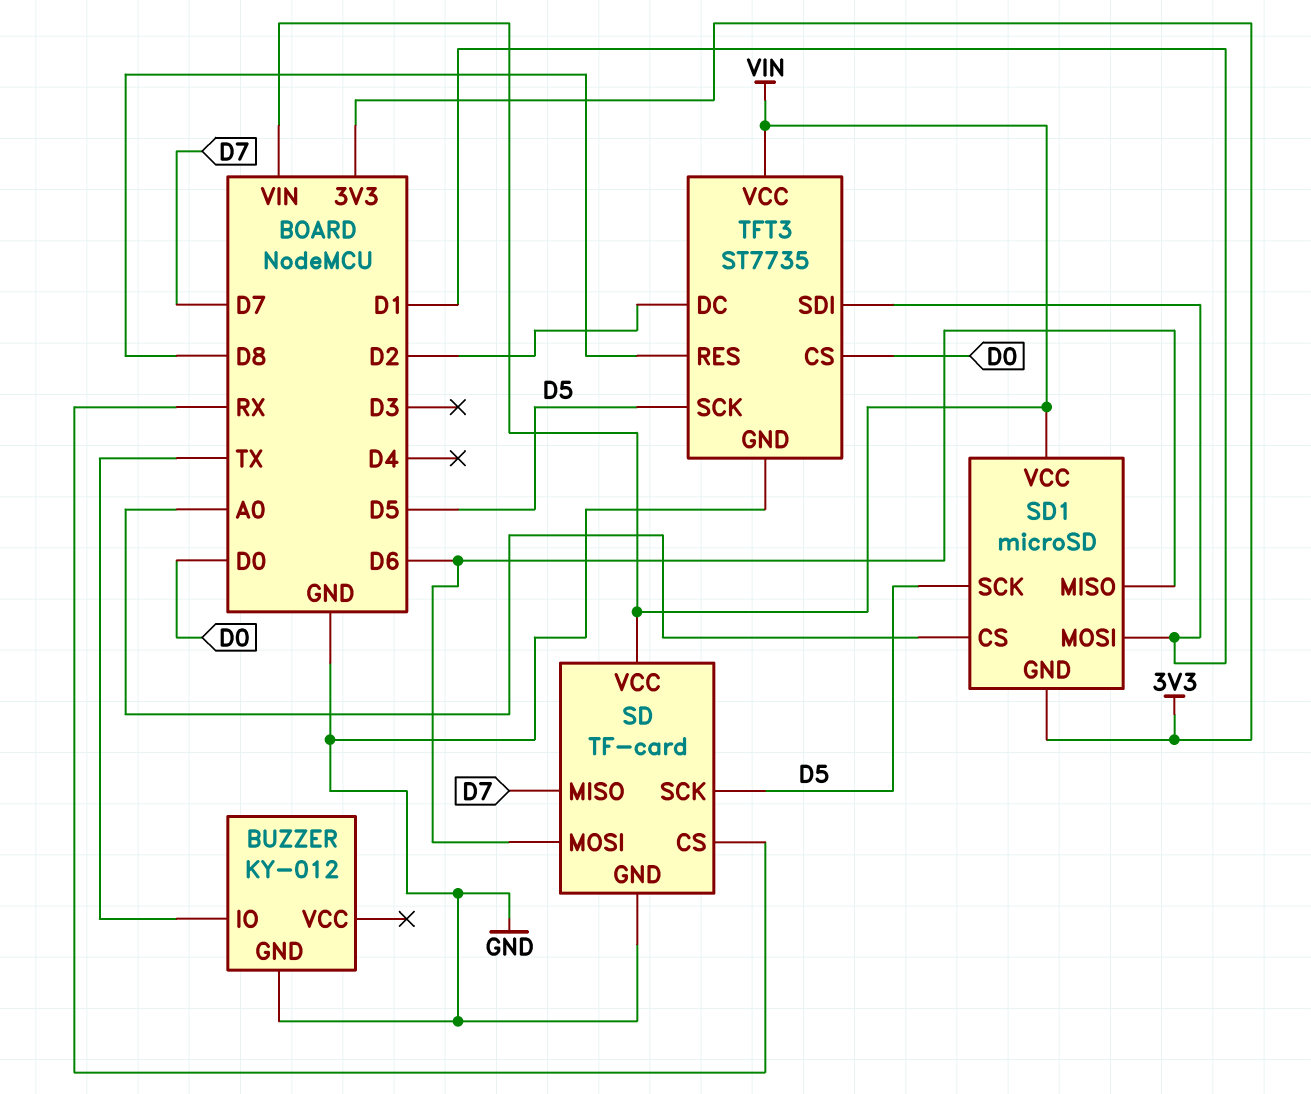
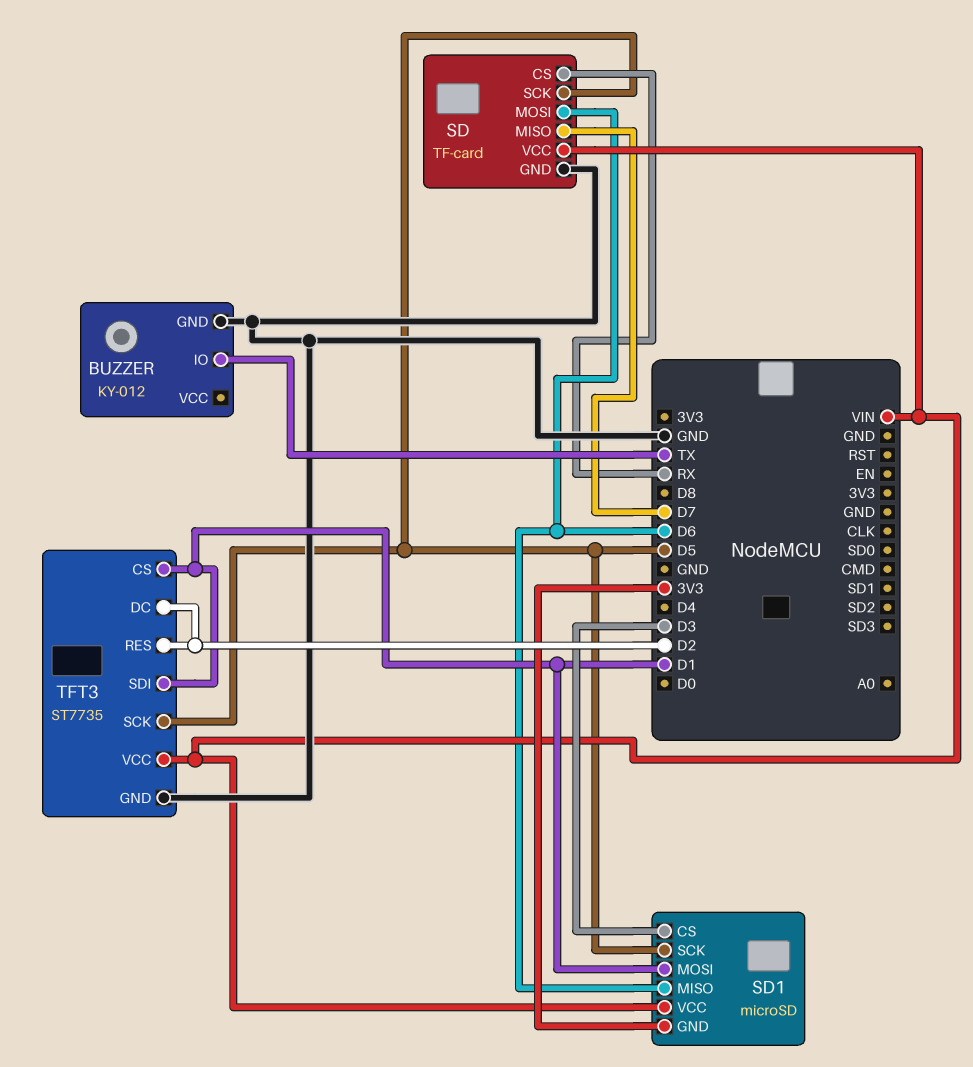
SD1 pin CS: A0 -> D3
TFT3 pin CS: D0 -> D1
TFT3 pin RES: D8 -> D2

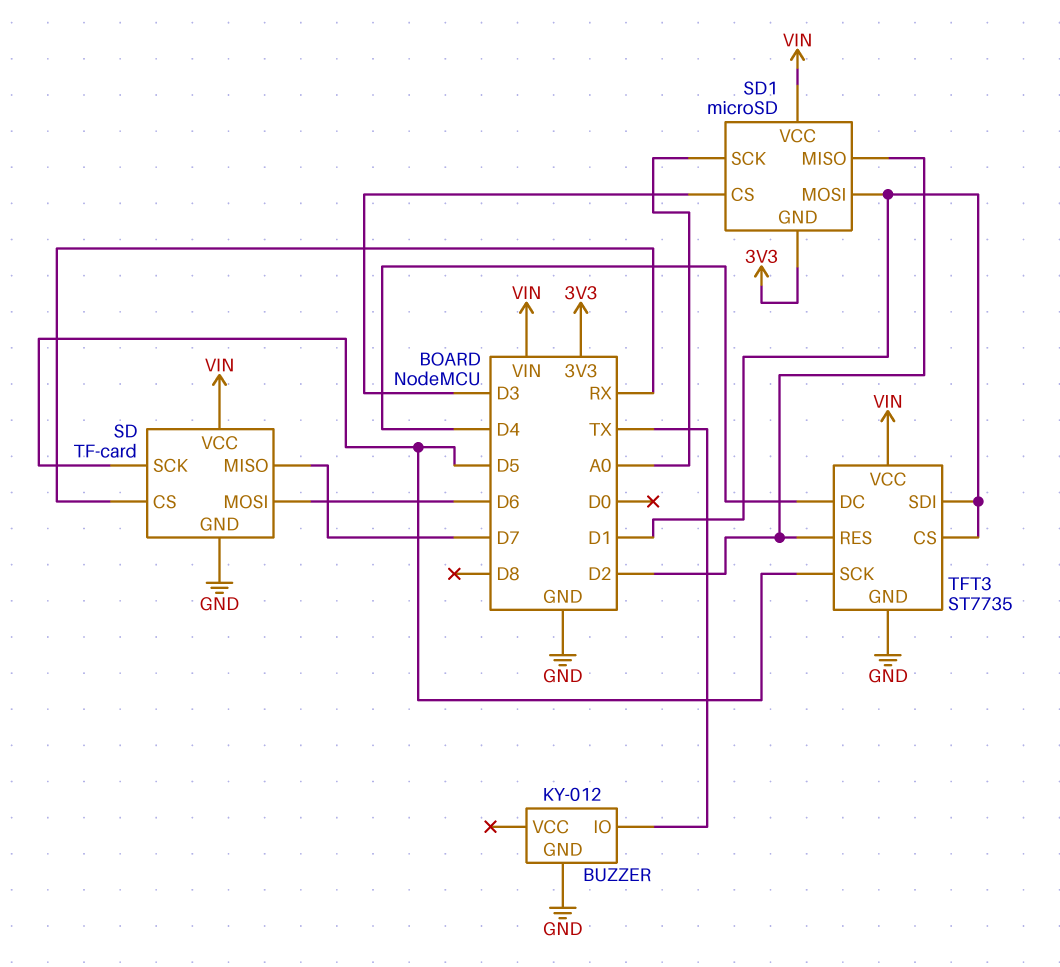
SD1 pin MISO: D6 -> D2
SD1 pin SCK: D5 -> A0
TFT3 pin DC: D2 -> D4

